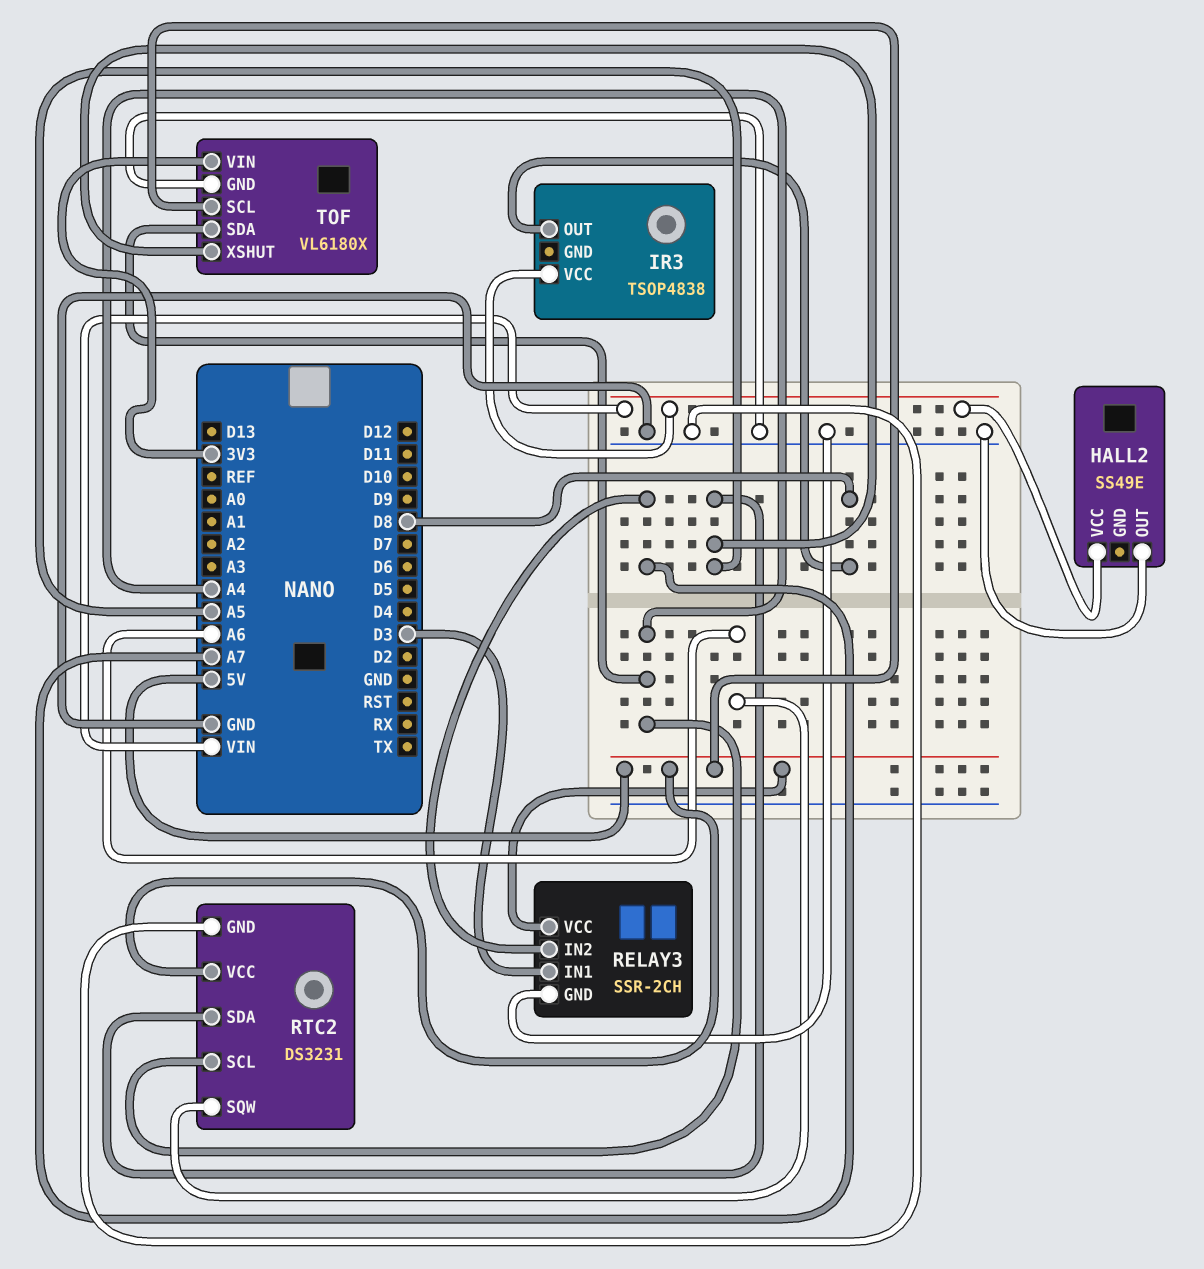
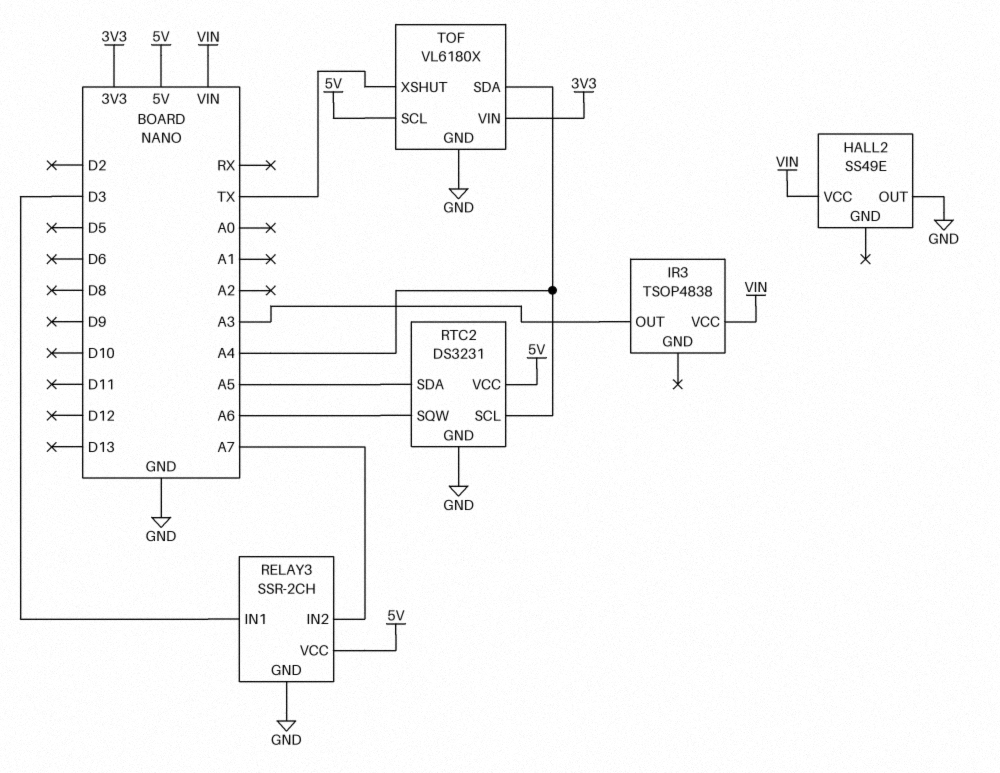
IR3 pin OUT: D8 -> A3
TOF pin XSHUT: A5 -> TX

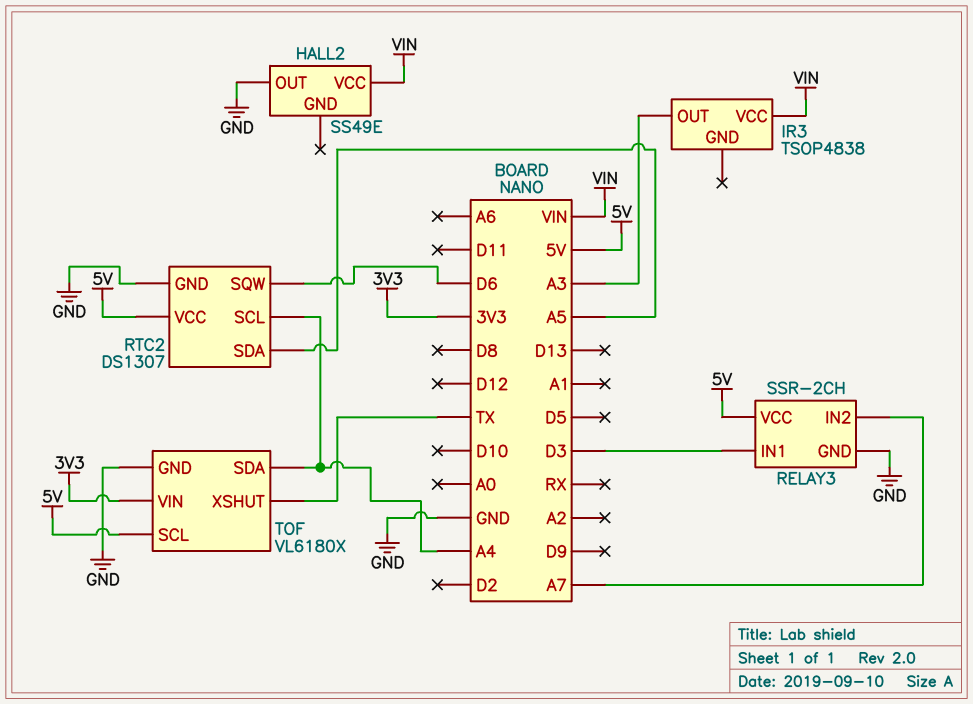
RTC2: DS3231 -> DS1307
RTC2 pin SQW: A6 -> D6

